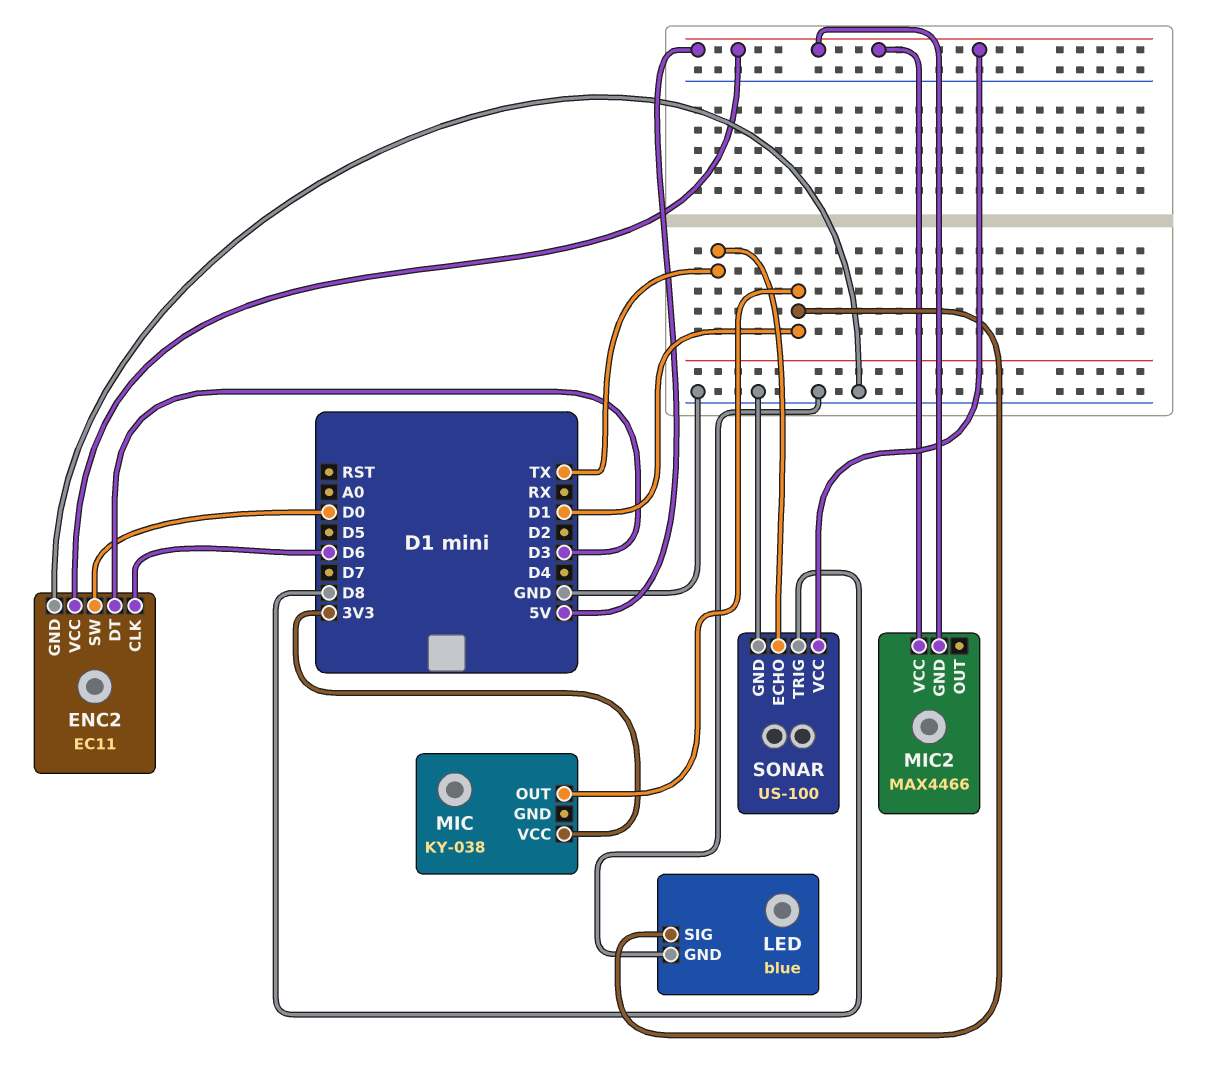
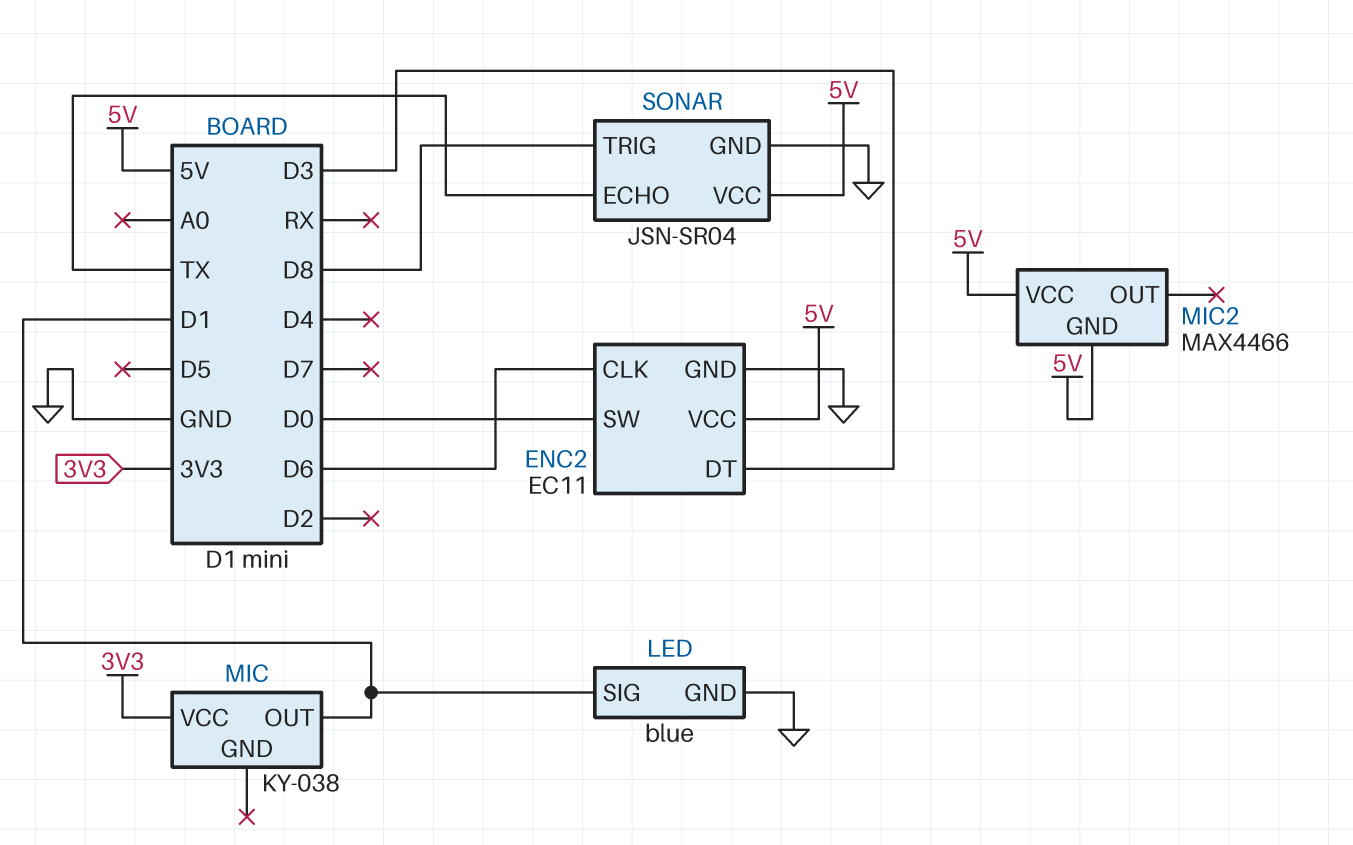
SONAR: US-100 -> JSN-SR04

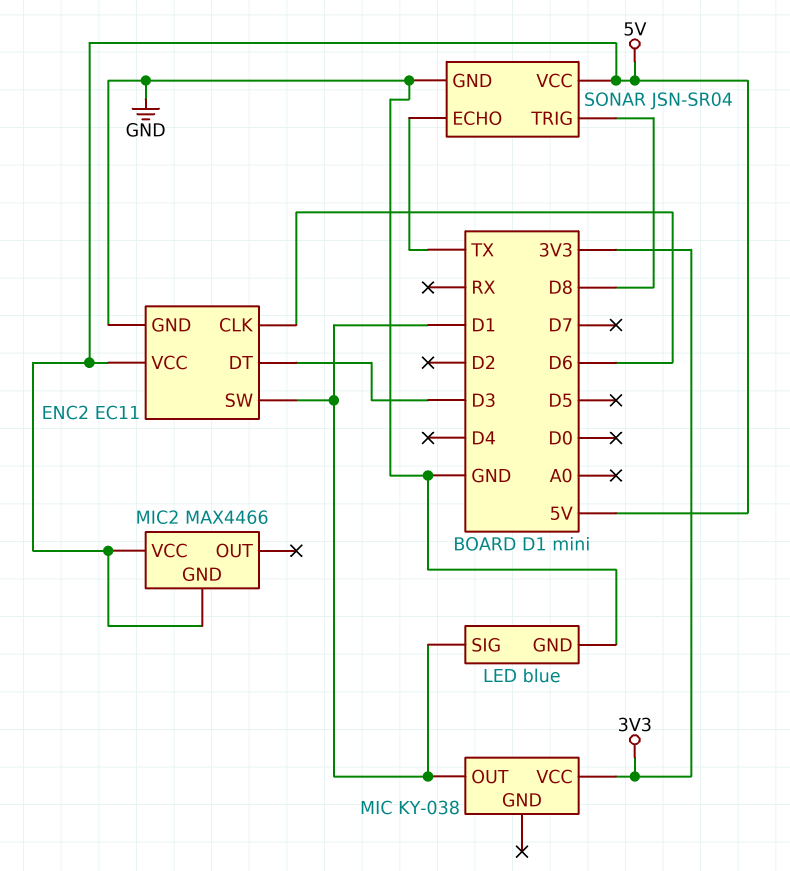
ENC2 pin SW: D0 -> D1

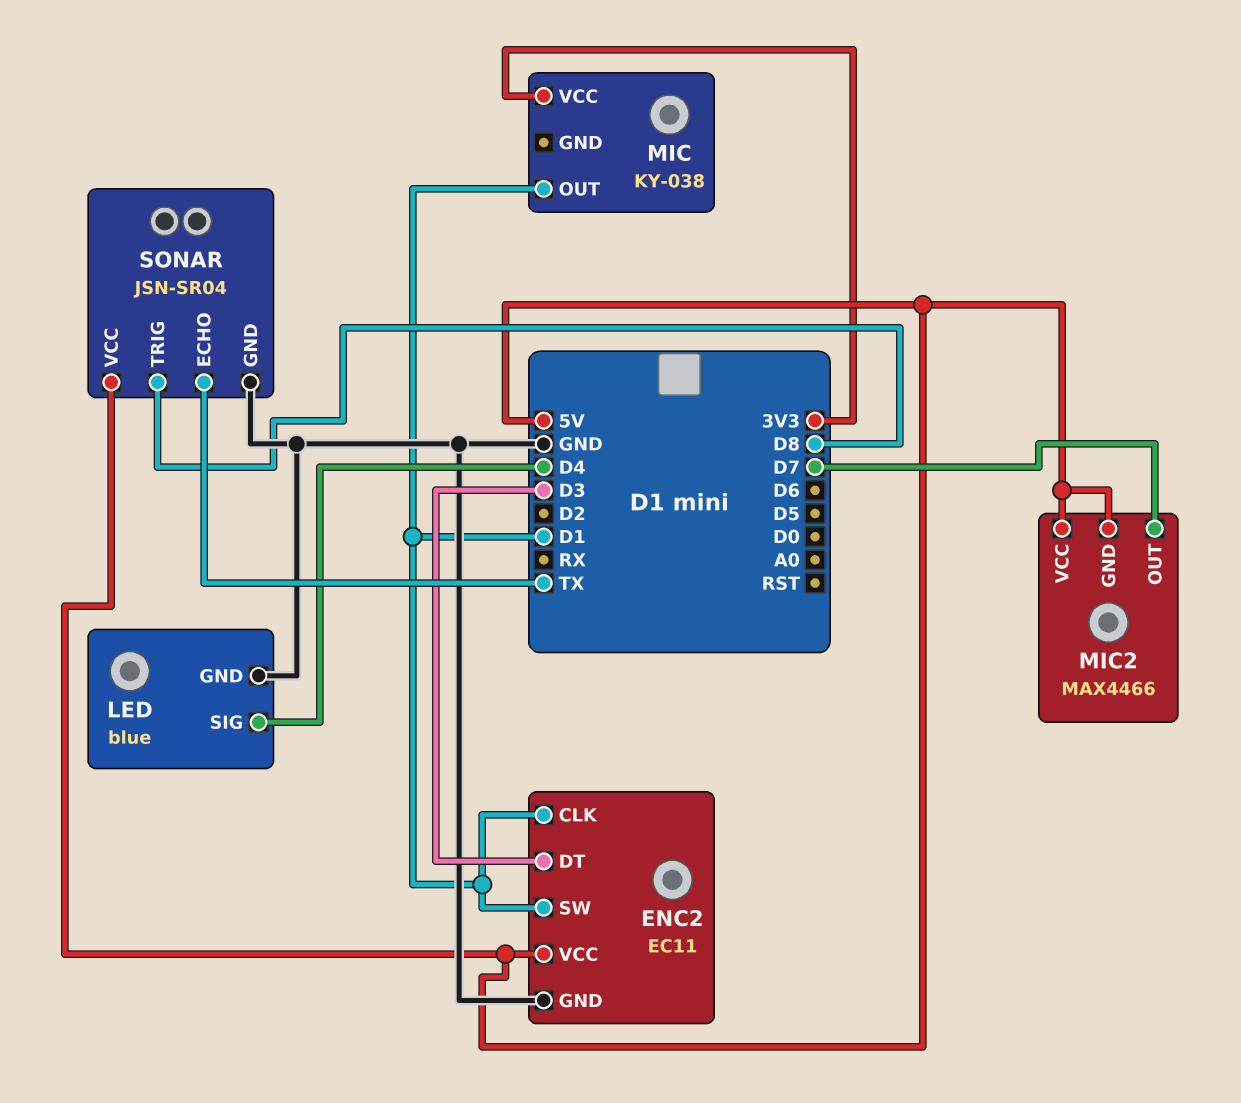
ENC2 pin CLK: D6 -> D1
LED pin SIG: D1 -> D4
MIC2 pin OUT: none -> D7

